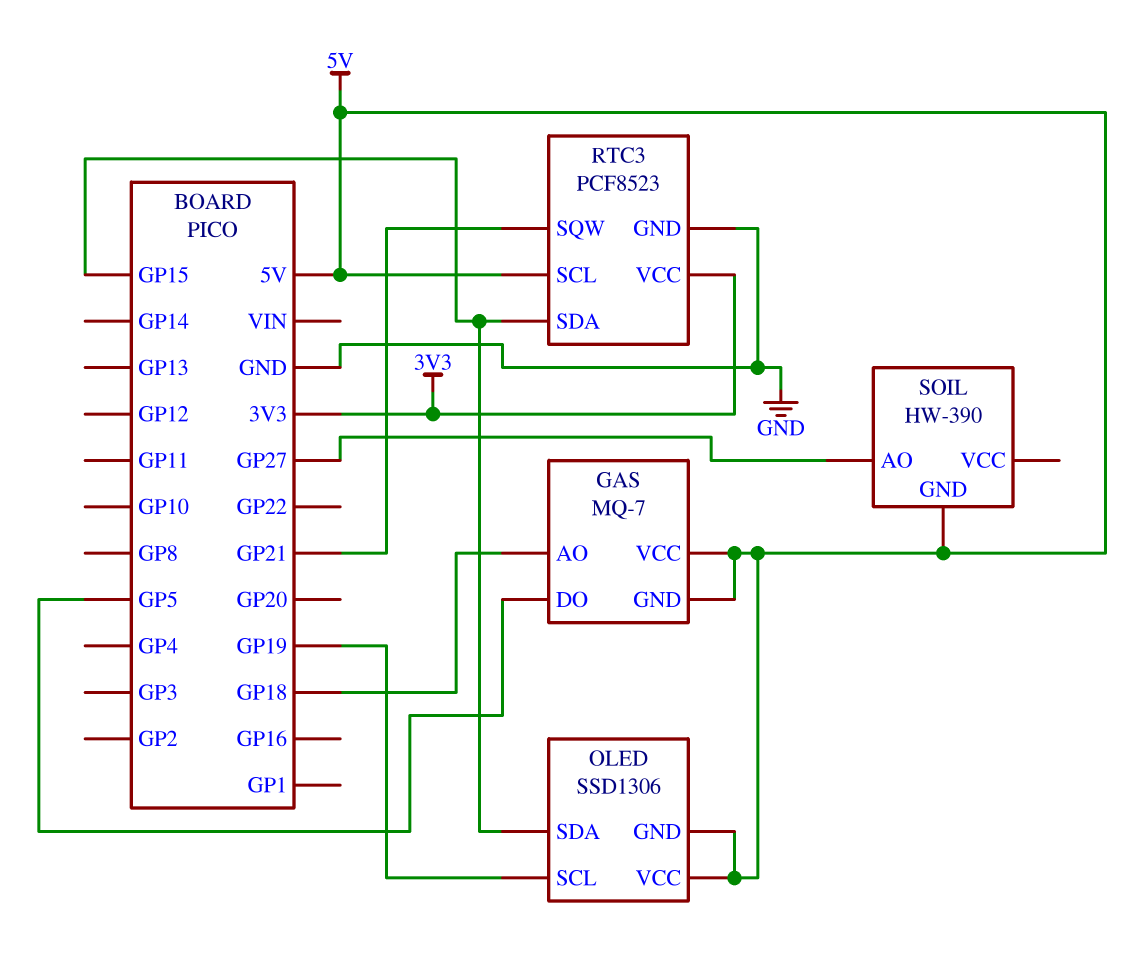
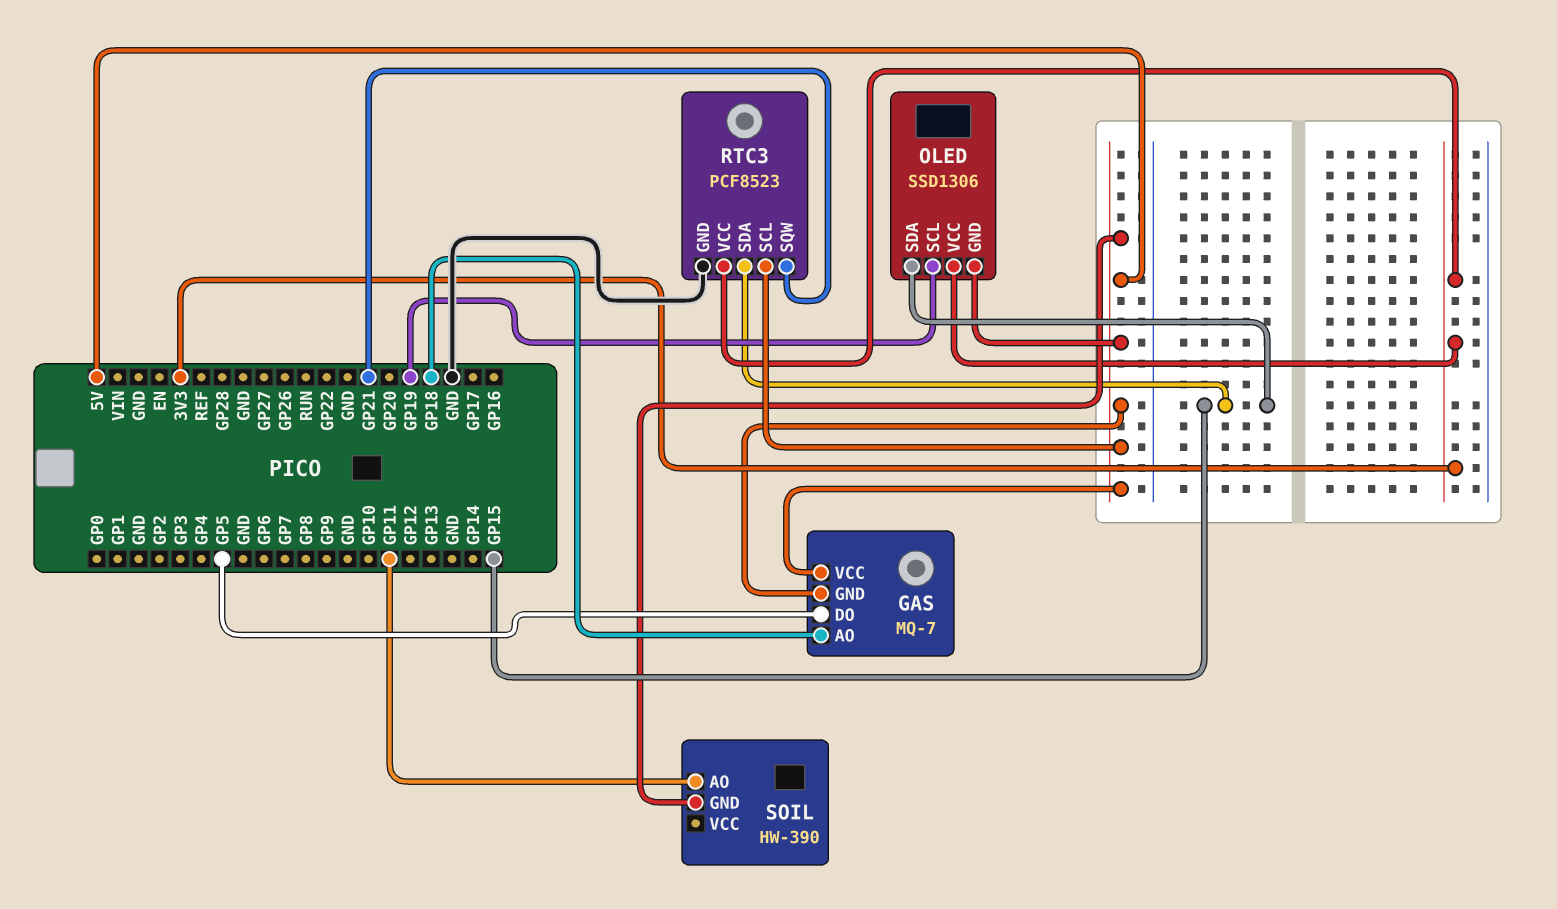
OLED pin VCC: 5V -> 3V3
SOIL pin AO: GP27 -> GP11

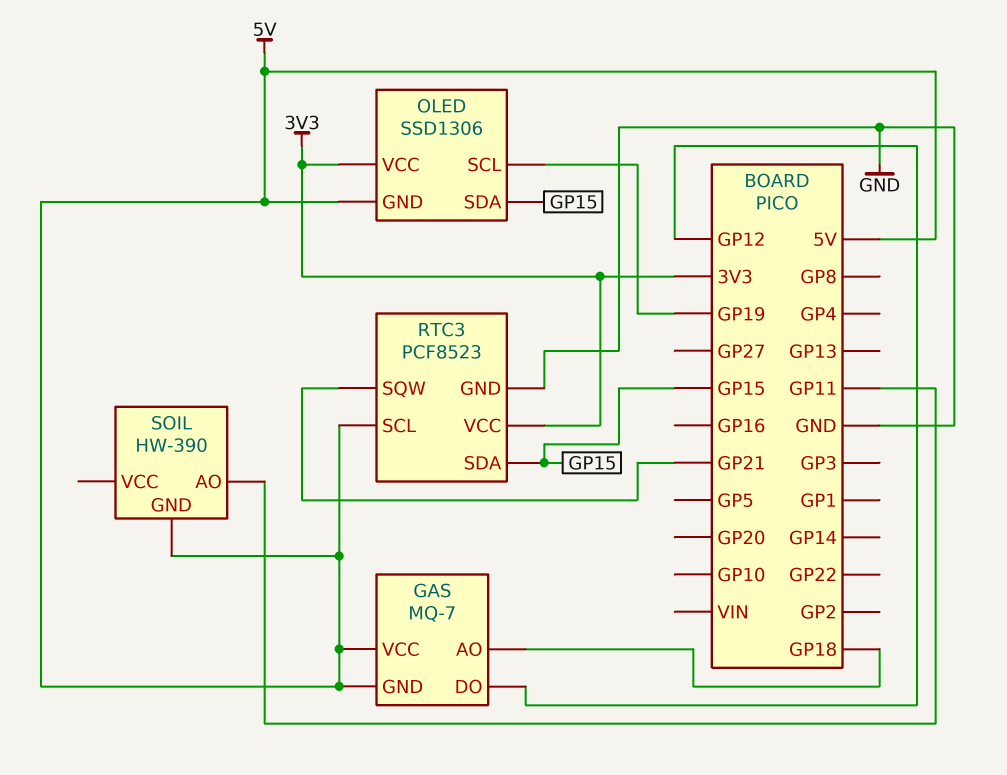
GAS pin DO: GP5 -> GP12

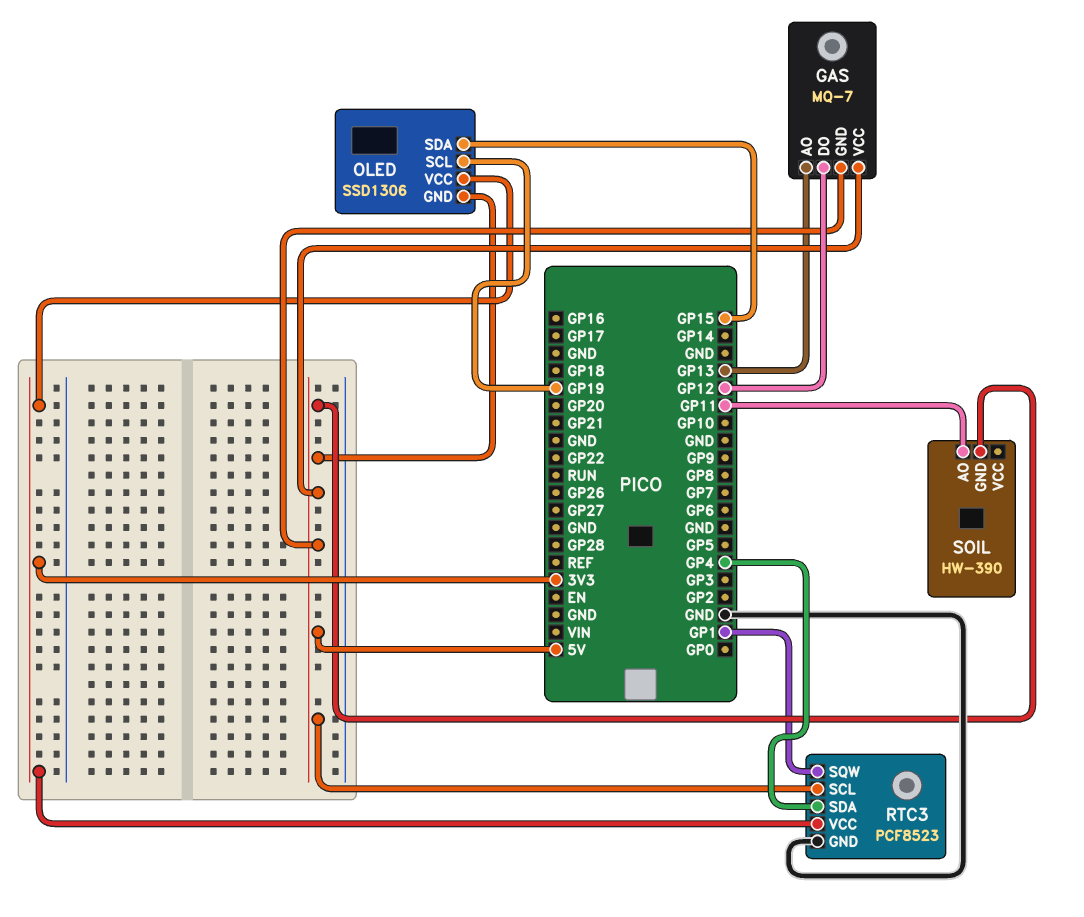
GAS pin AO: GP18 -> GP13
RTC3 pin SDA: GP15 -> GP4
RTC3 pin SQW: GP21 -> GP1

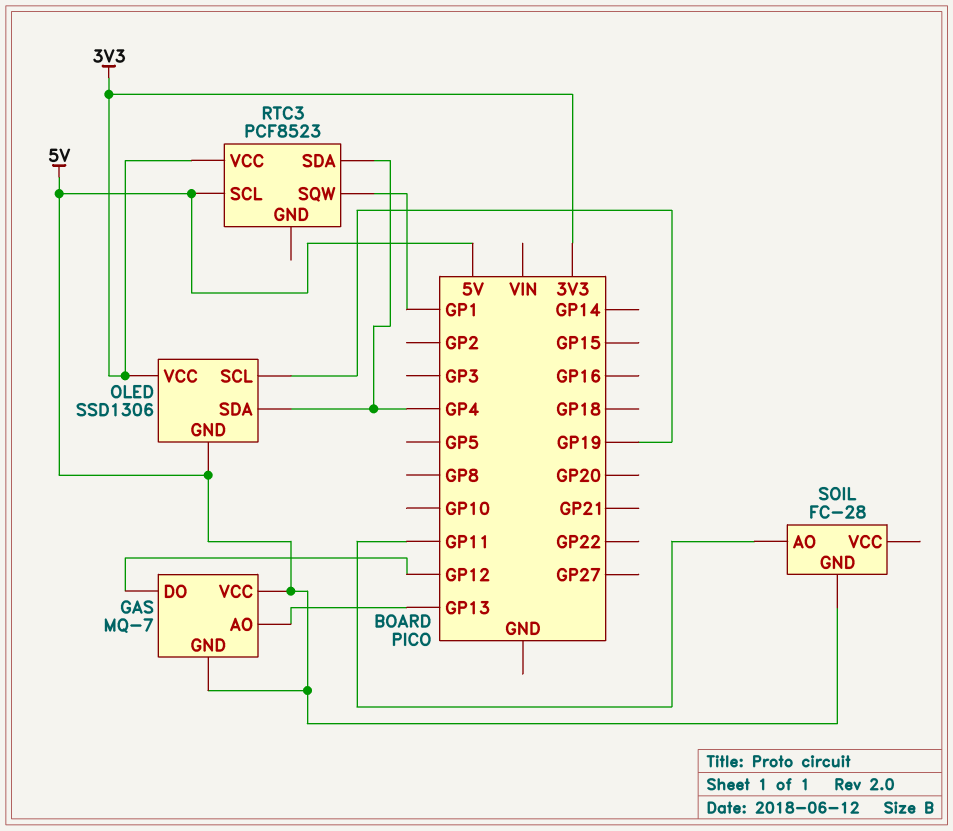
OLED pin SDA: GP15 -> GP4
RTC3 pin GND: GND -> none
SOIL: HW-390 -> FC-28

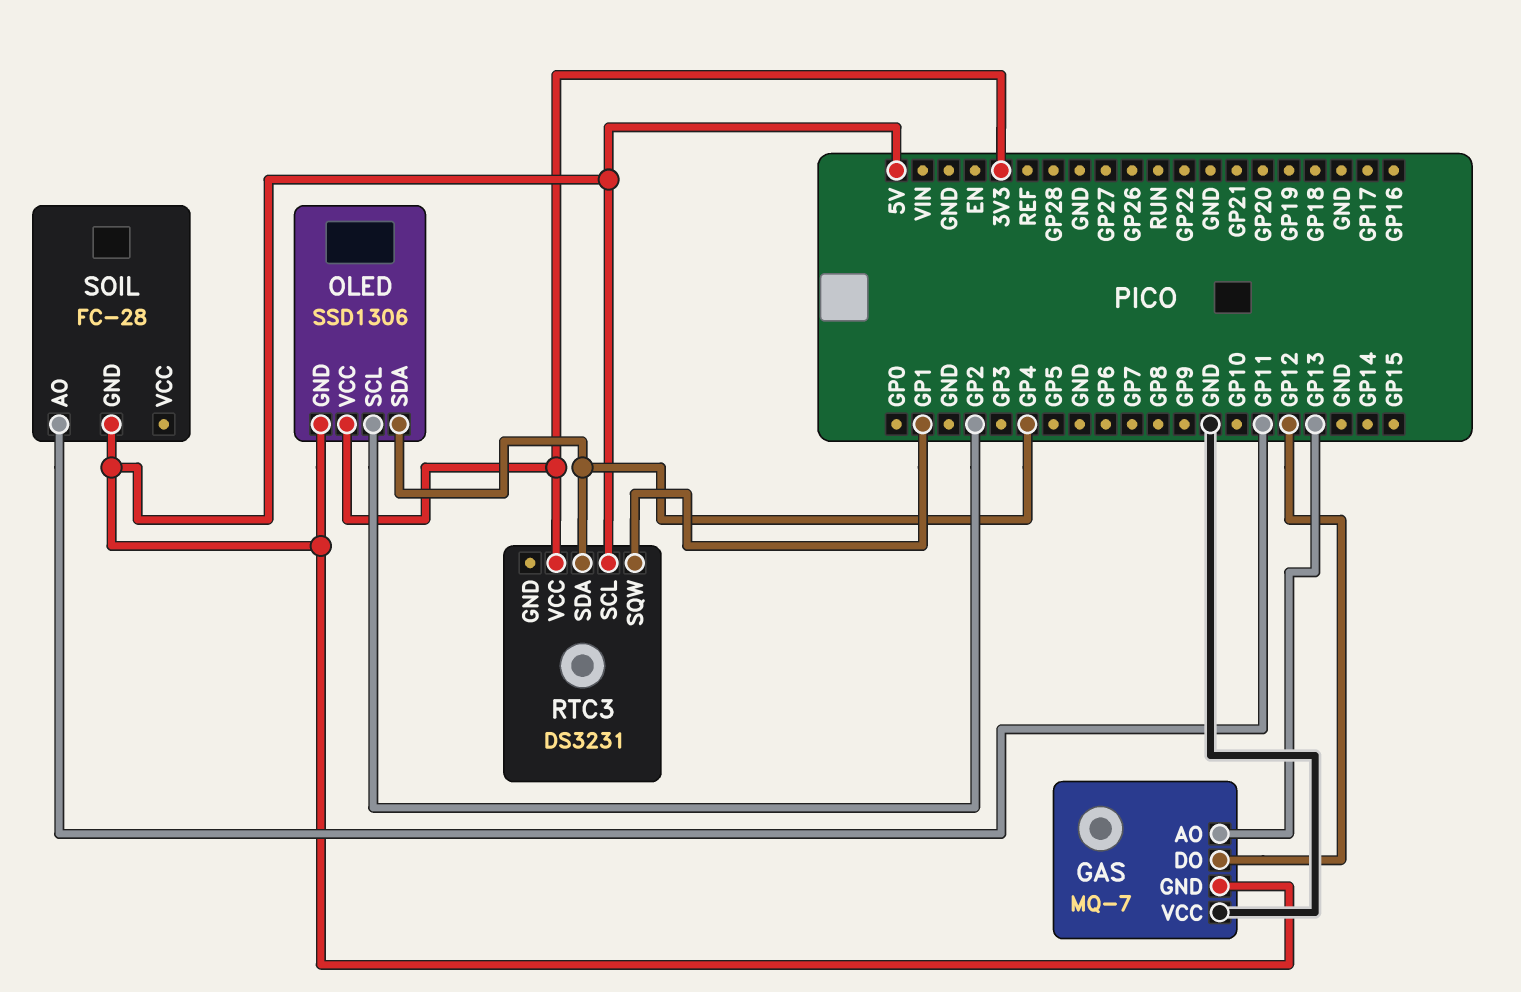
GAS pin VCC: 5V -> GND
OLED pin SCL: GP19 -> GP2
RTC3: PCF8523 -> DS3231

